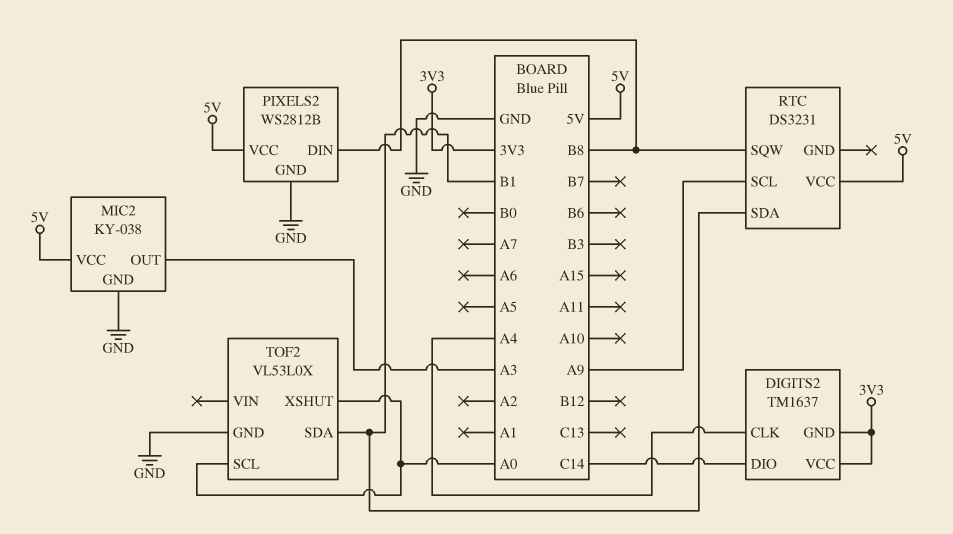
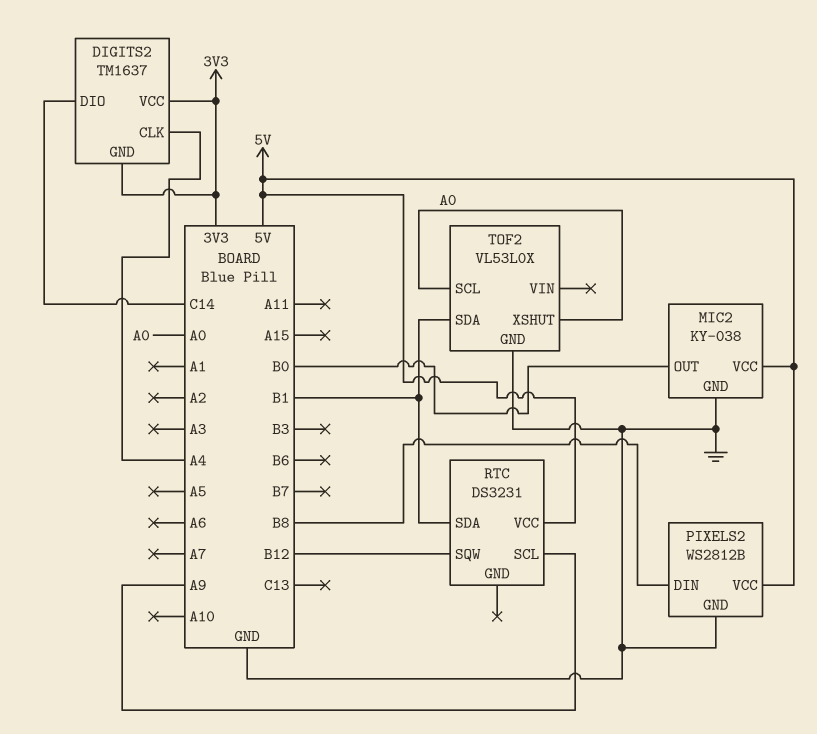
MIC2 pin OUT: A3 -> B0
RTC pin SQW: B8 -> B12

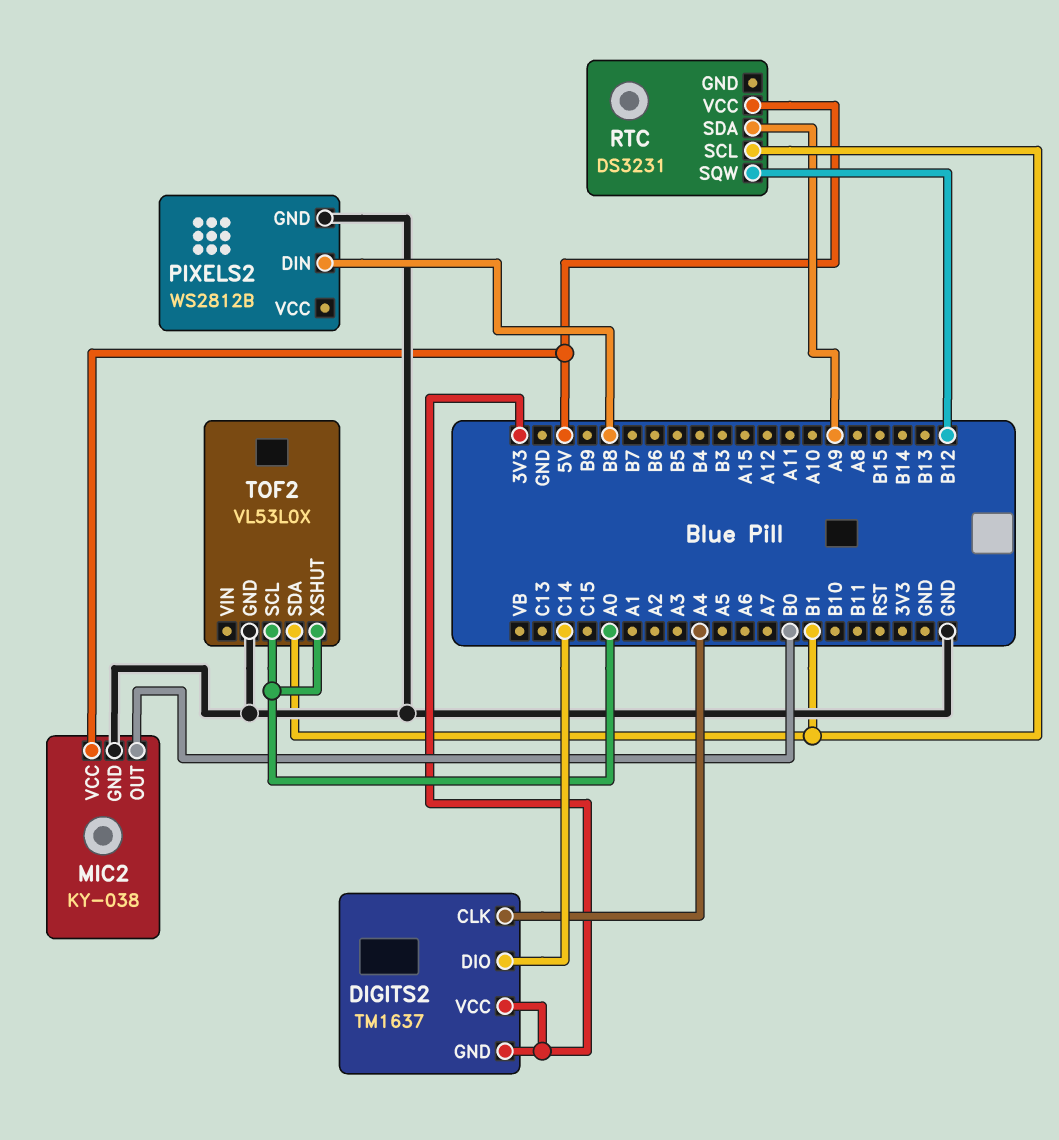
PIXELS2 pin VCC: 5V -> none
RTC pin SCL: A9 -> B1
RTC pin SDA: B1 -> A9

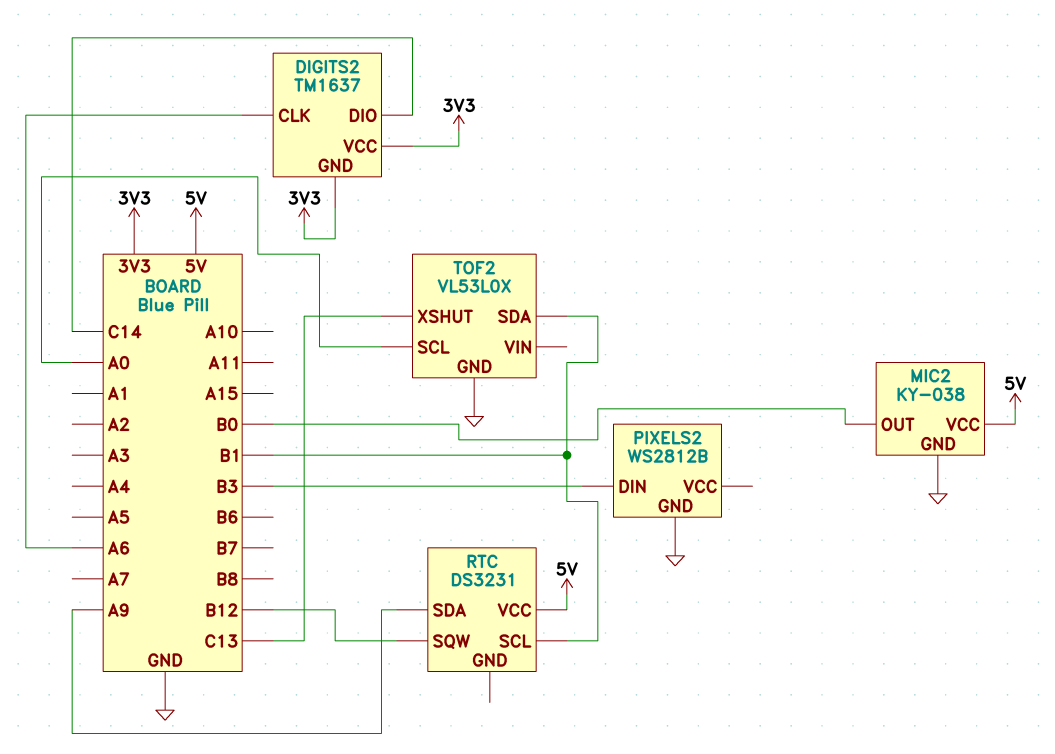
DIGITS2 pin CLK: A4 -> A6
PIXELS2 pin DIN: B8 -> B3
TOF2 pin XSHUT: A0 -> C13

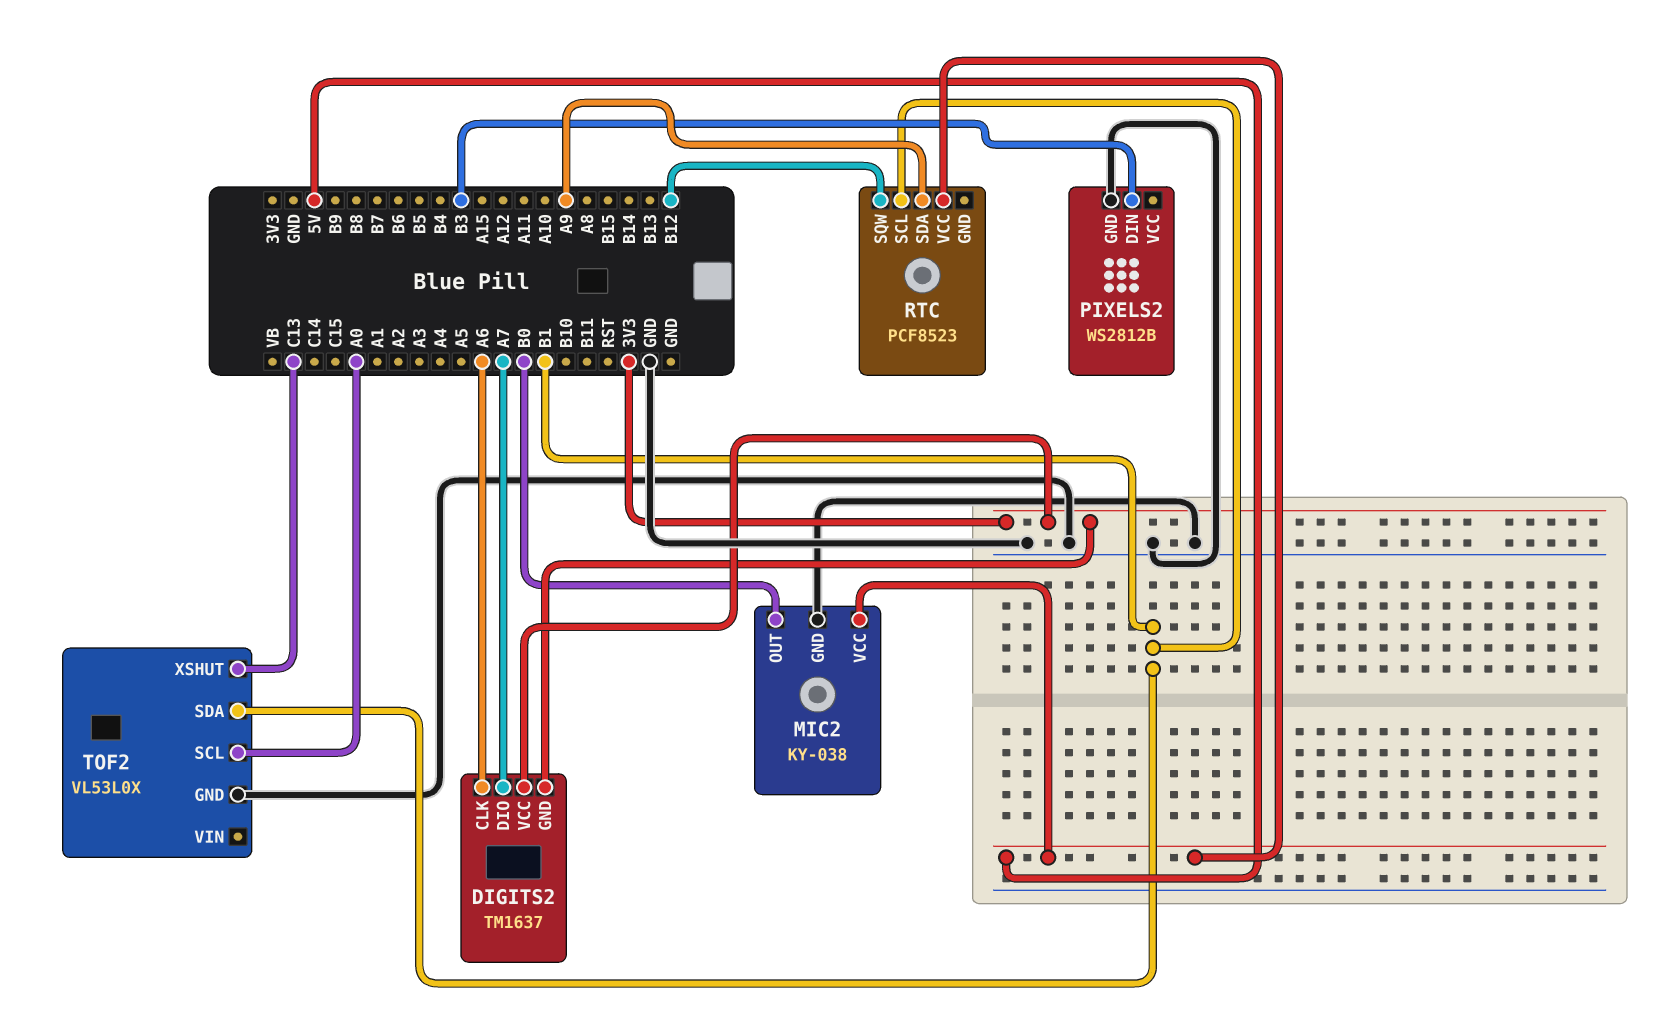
DIGITS2 pin DIO: C14 -> A7
RTC: DS3231 -> PCF8523

